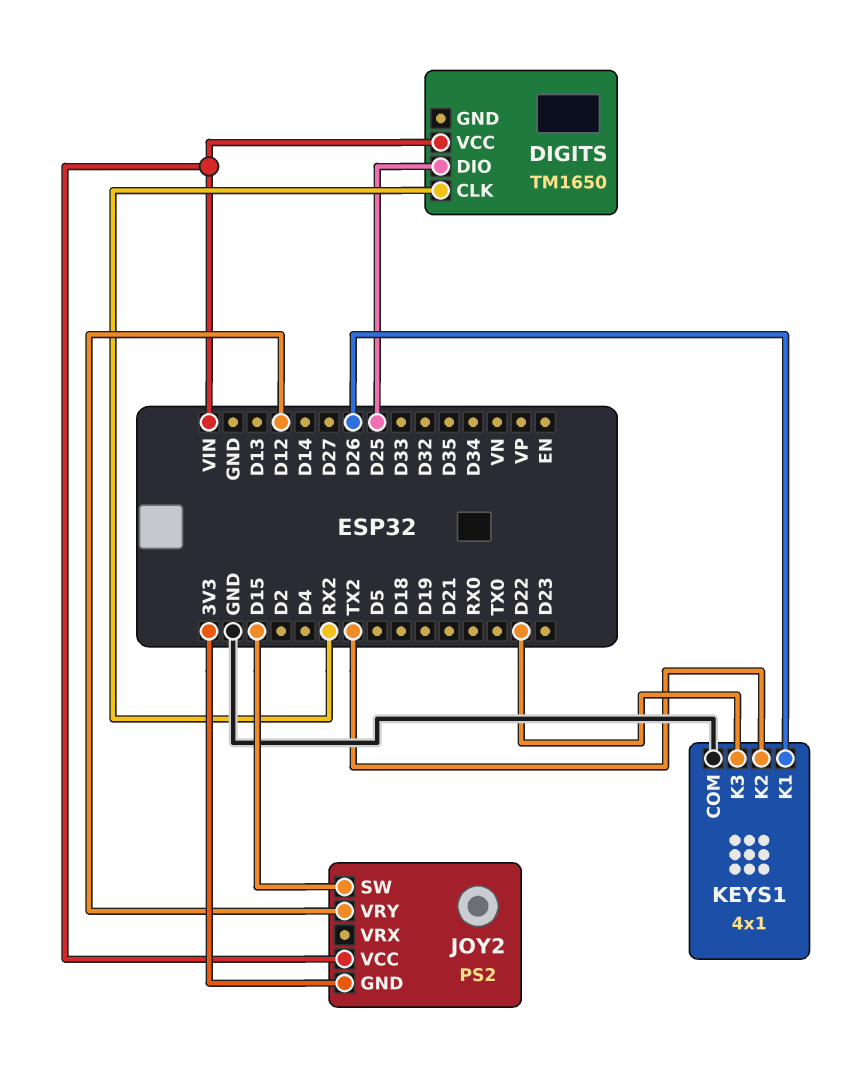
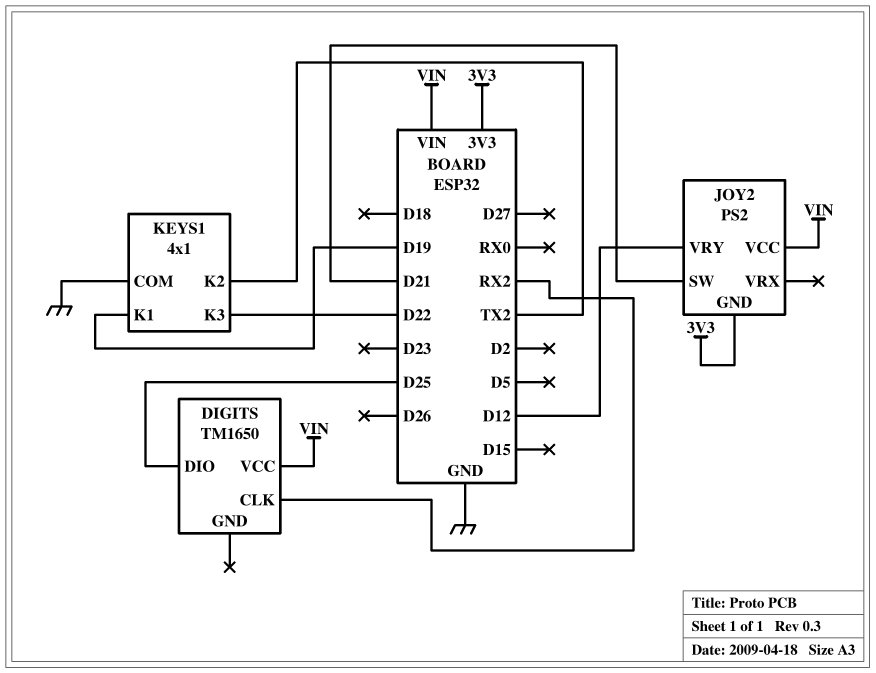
JOY2 pin SW: D15 -> D21
KEYS1 pin K1: D26 -> D19

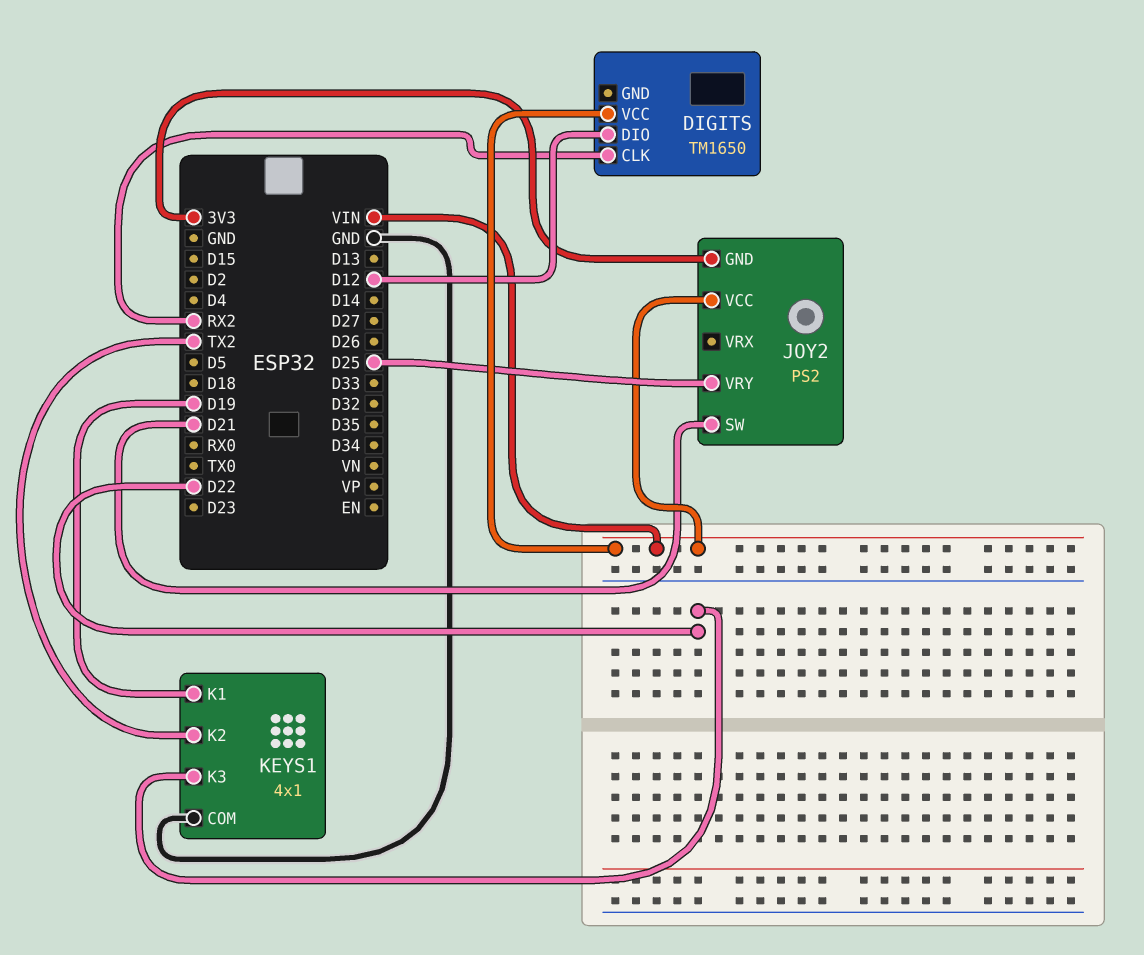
DIGITS pin DIO: D25 -> D12
JOY2 pin VRY: D12 -> D25

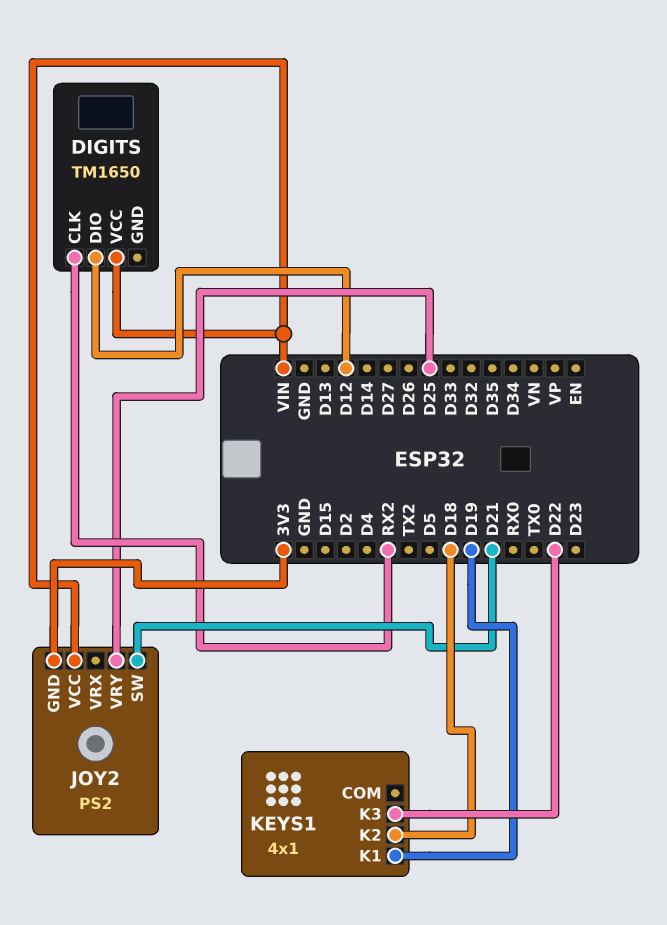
KEYS1 pin COM: GND -> none
KEYS1 pin K2: TX2 -> D18

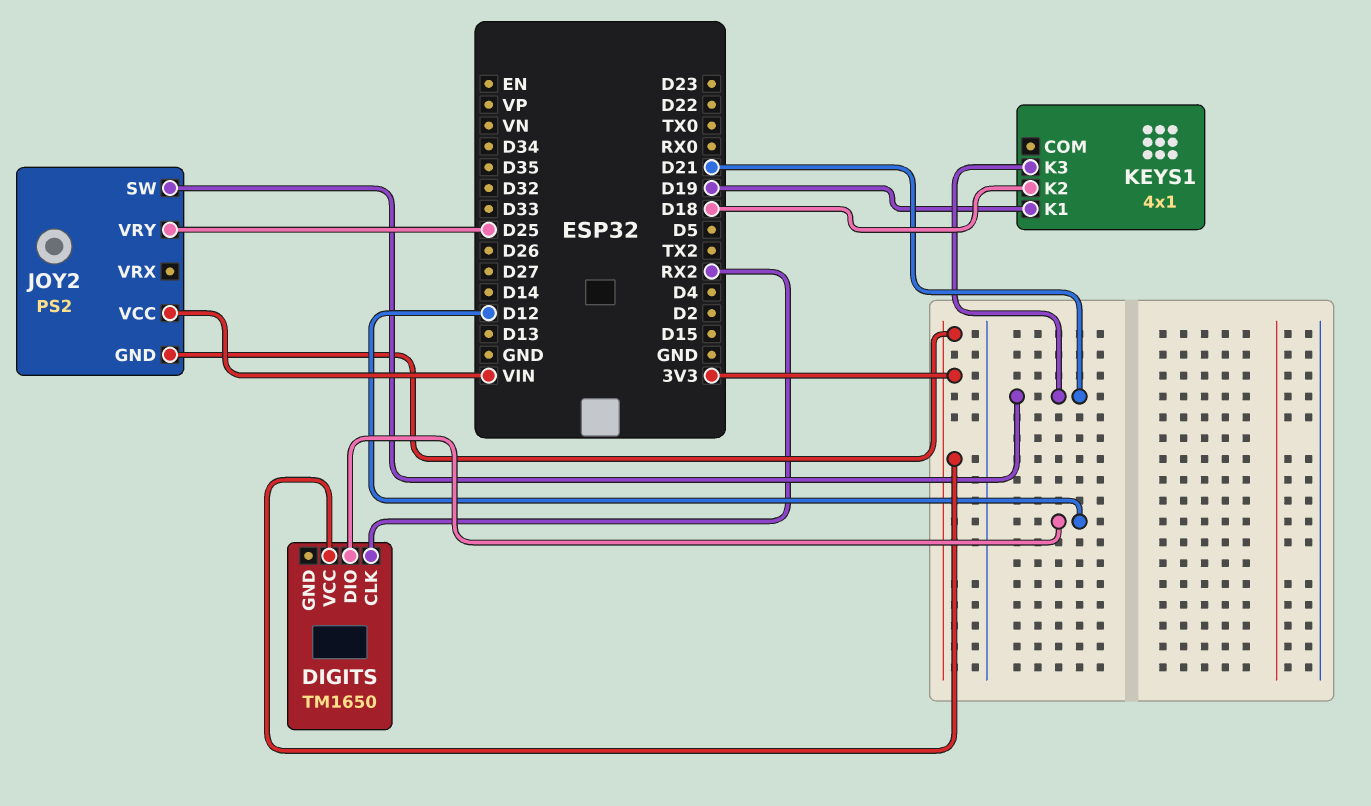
DIGITS pin VCC: VIN -> 3V3
KEYS1 pin K3: D22 -> D21

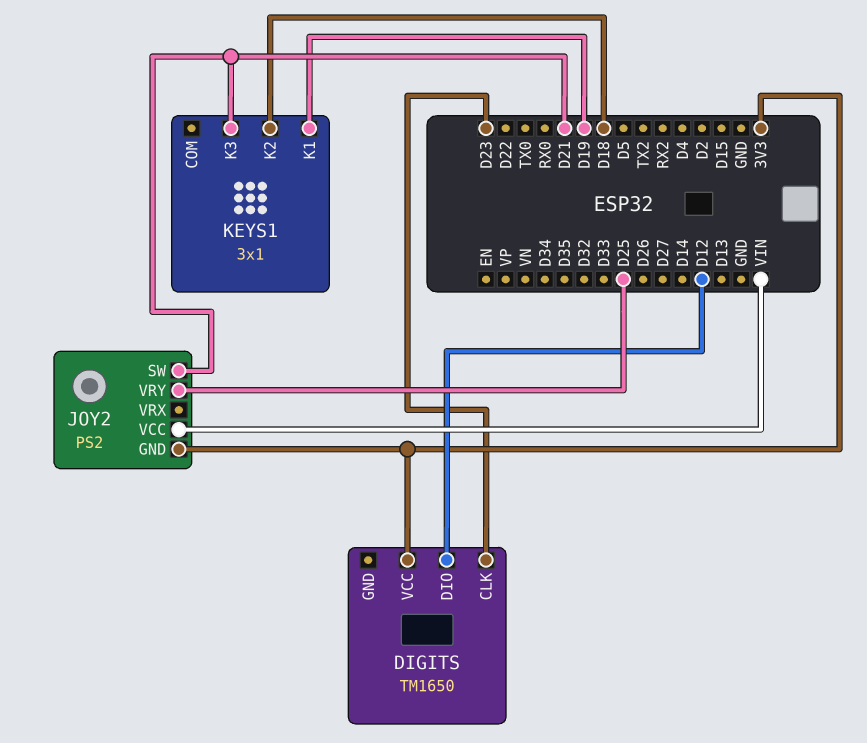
DIGITS pin CLK: RX2 -> D23
KEYS1: 4x1 -> 3x1

